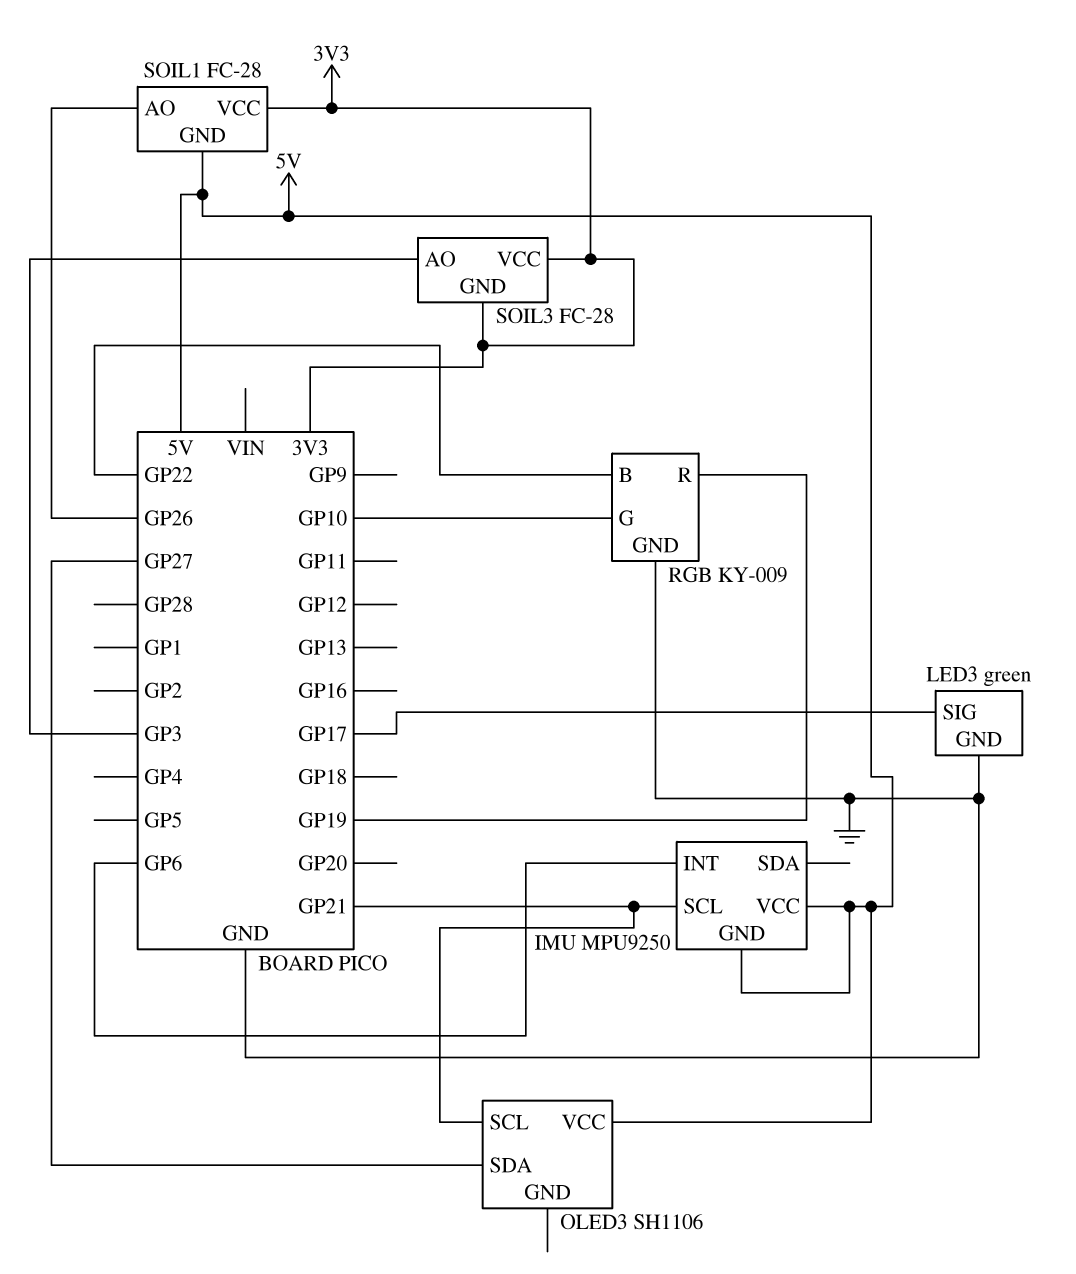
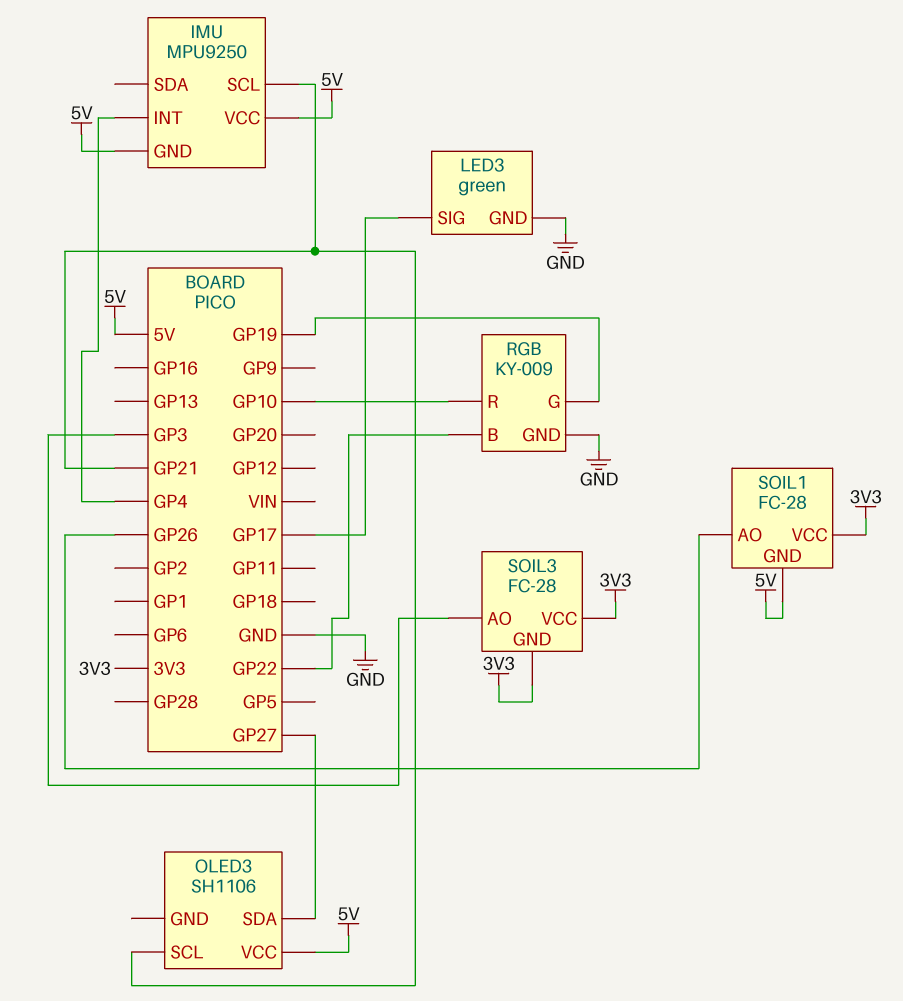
IMU pin INT: GP6 -> GP4
RGB pin G: GP10 -> GP19
RGB pin R: GP19 -> GP10

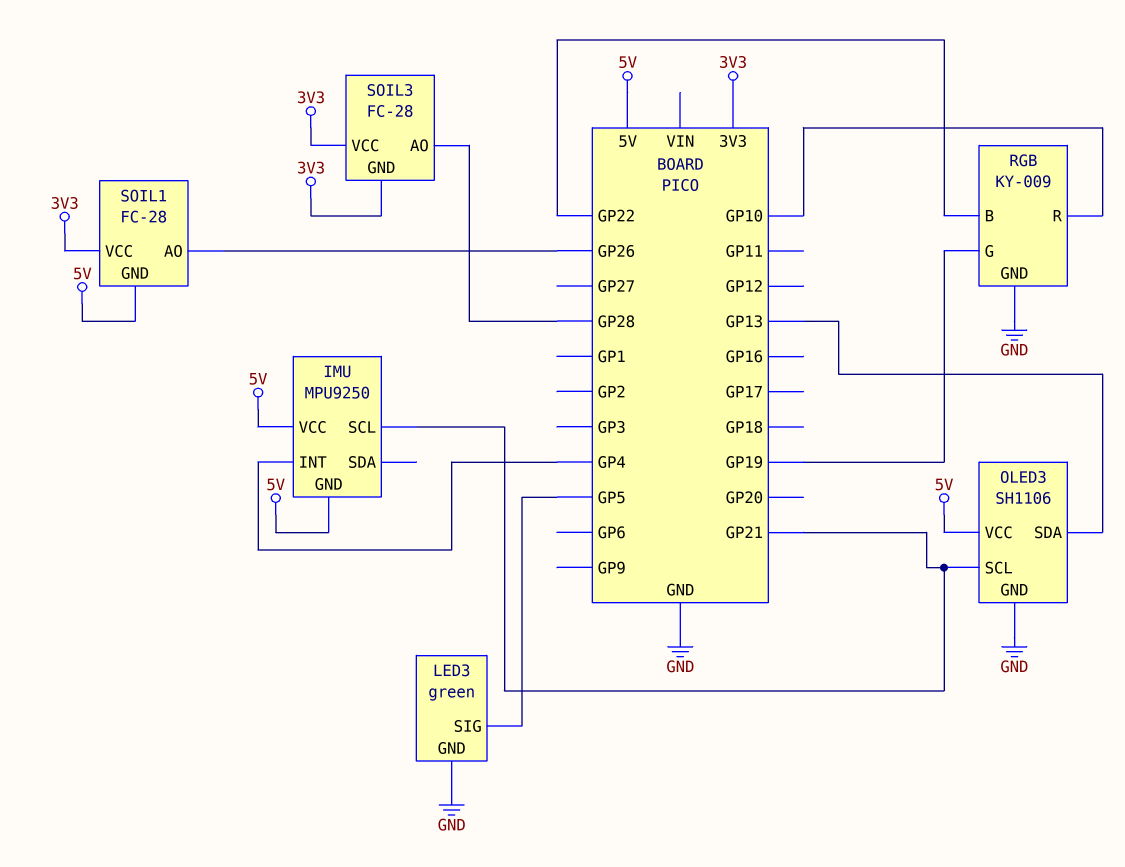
LED3 pin SIG: GP17 -> GP5
OLED3 pin GND: none -> GND
OLED3 pin SDA: GP27 -> GP13
SOIL3 pin AO: GP3 -> GP28

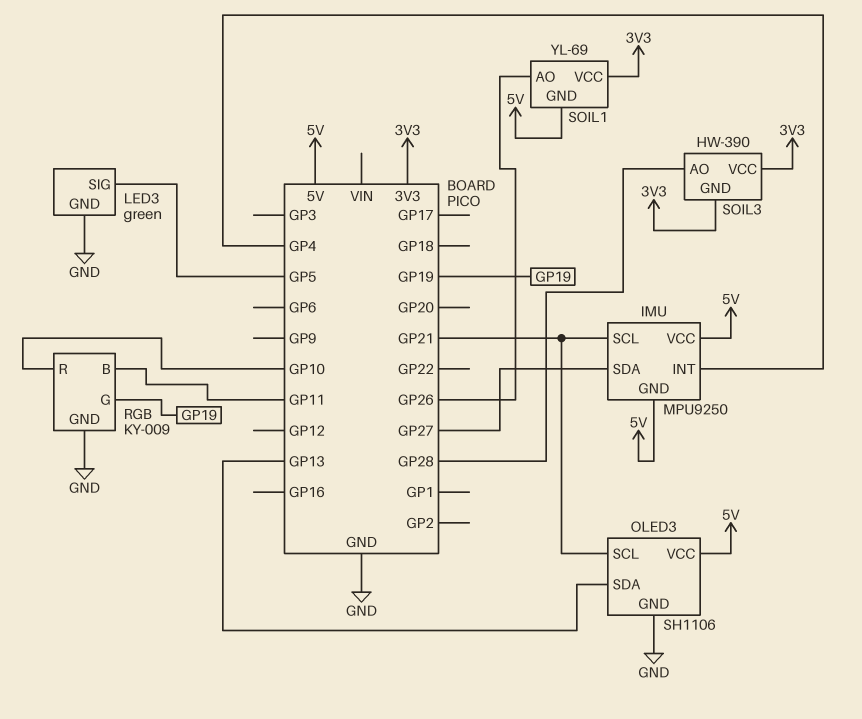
IMU pin SDA: none -> GP27
RGB pin B: GP22 -> GP11
SOIL1: FC-28 -> YL-69
SOIL3: FC-28 -> HW-390

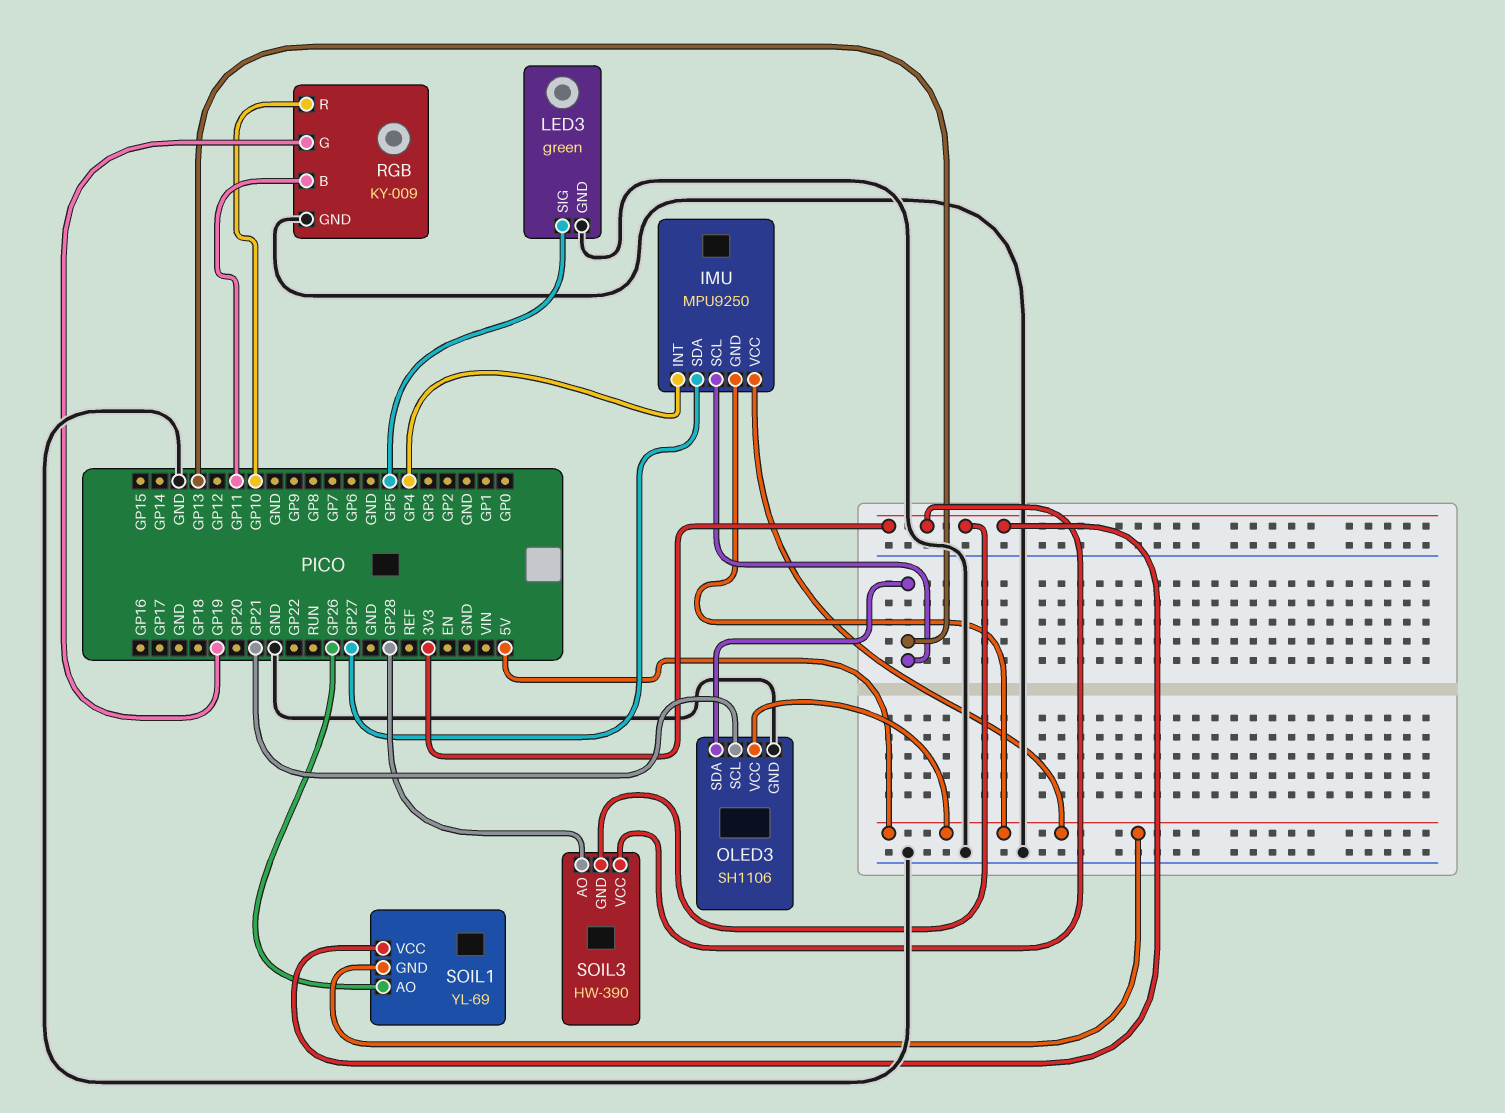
IMU pin SCL: GP21 -> GP13

